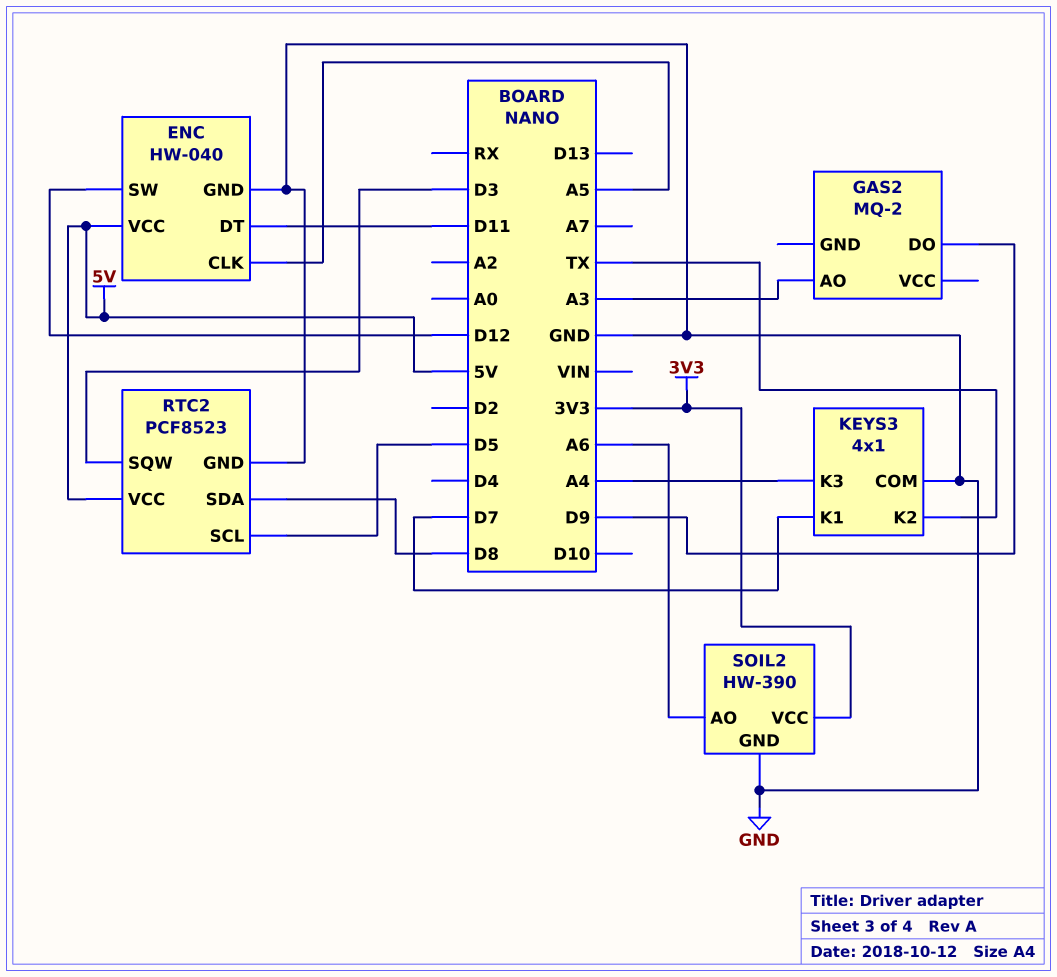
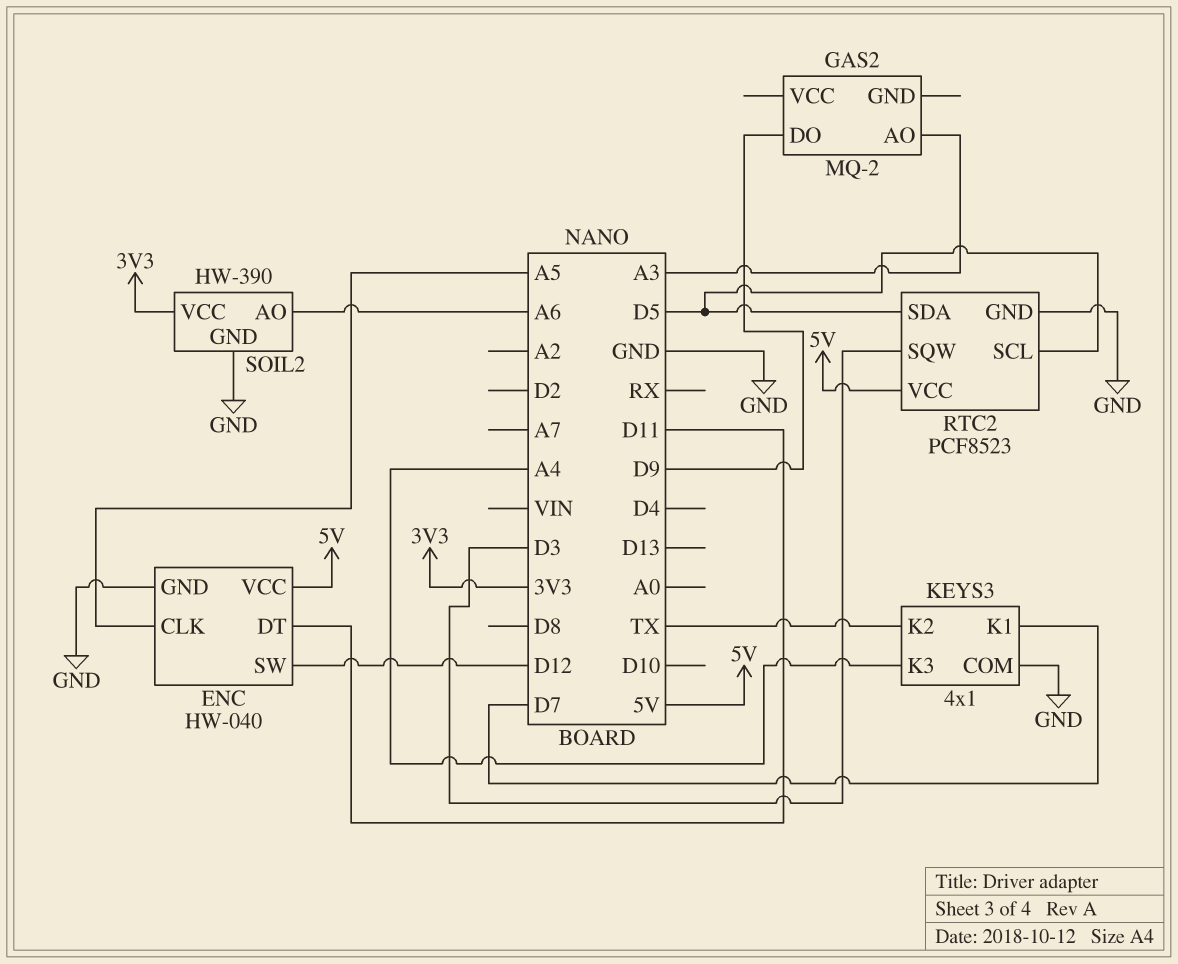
RTC2 pin SDA: D8 -> D5

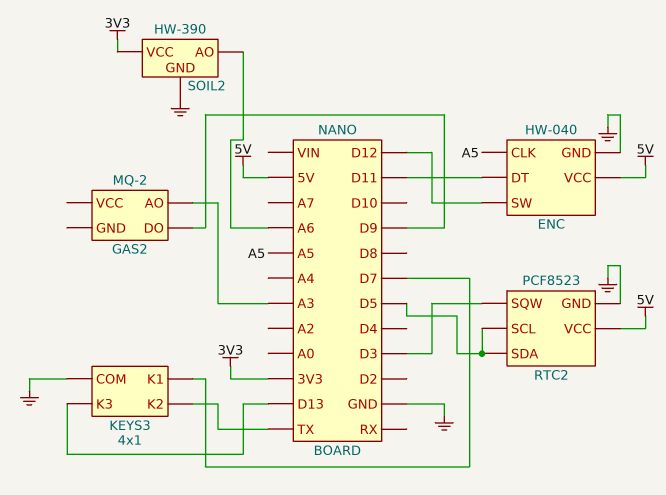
KEYS3 pin K3: A4 -> D13

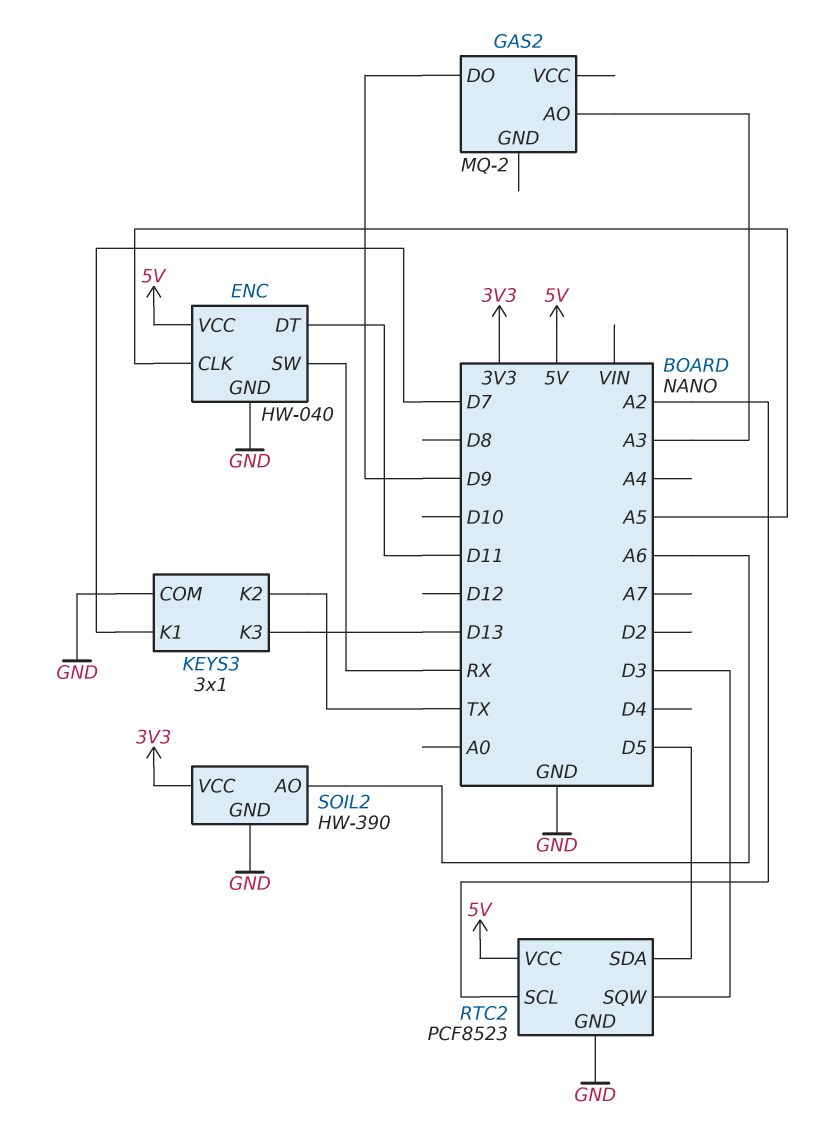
ENC pin SW: D12 -> RX
KEYS3: 4x1 -> 3x1
RTC2 pin SCL: D5 -> A2

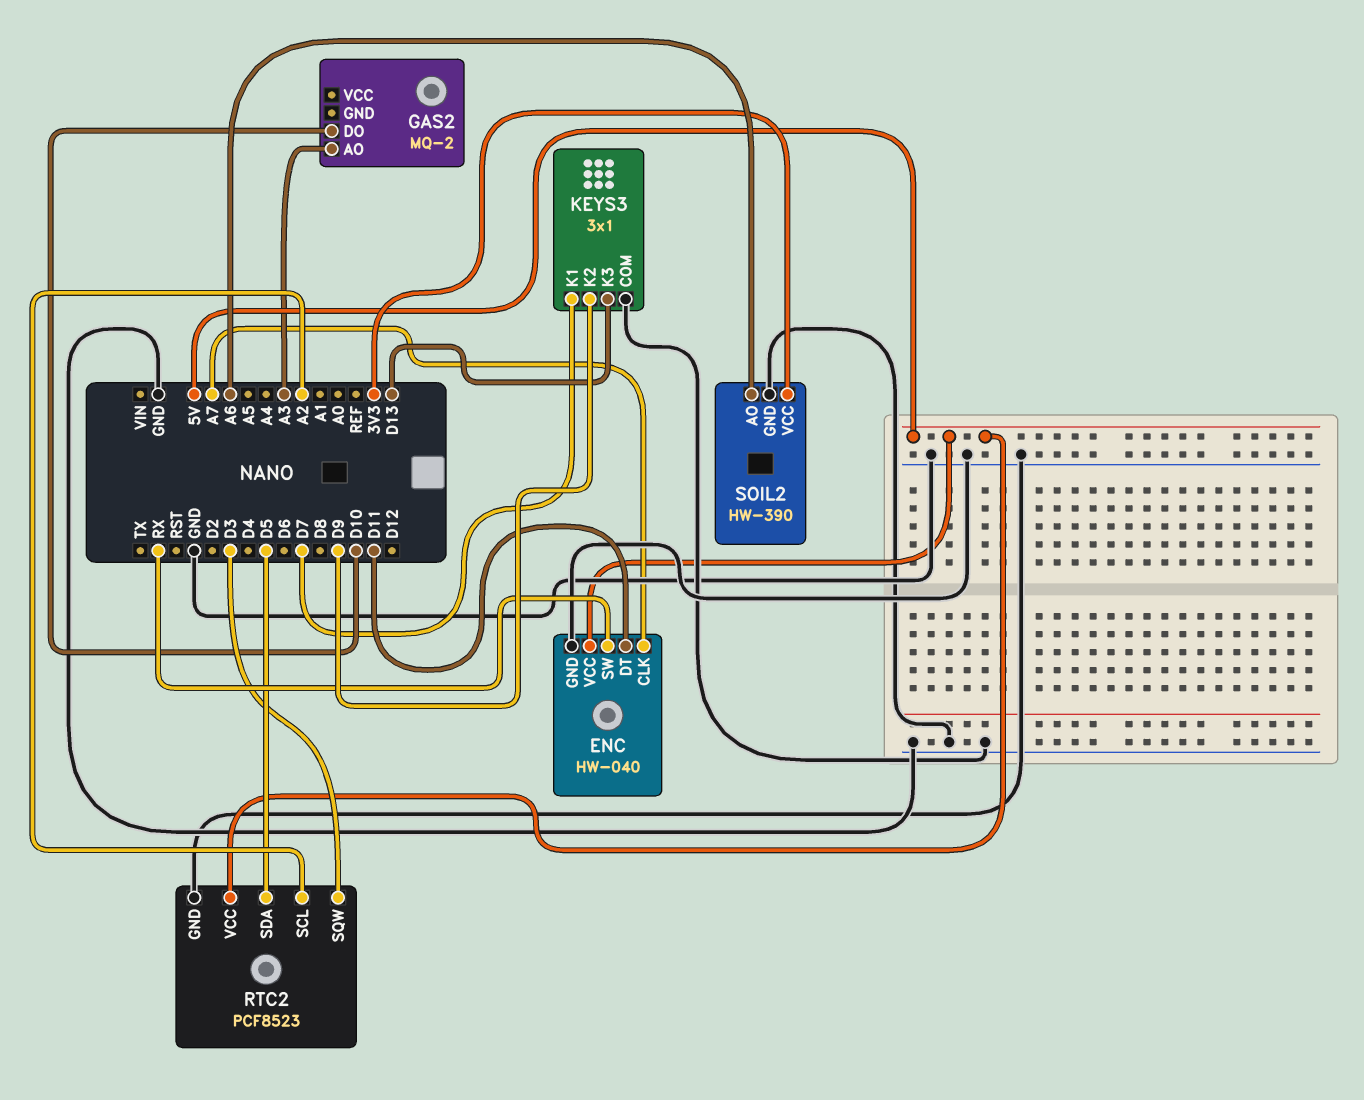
ENC pin CLK: A5 -> A7
GAS2 pin DO: D9 -> D10
KEYS3 pin K2: TX -> D9

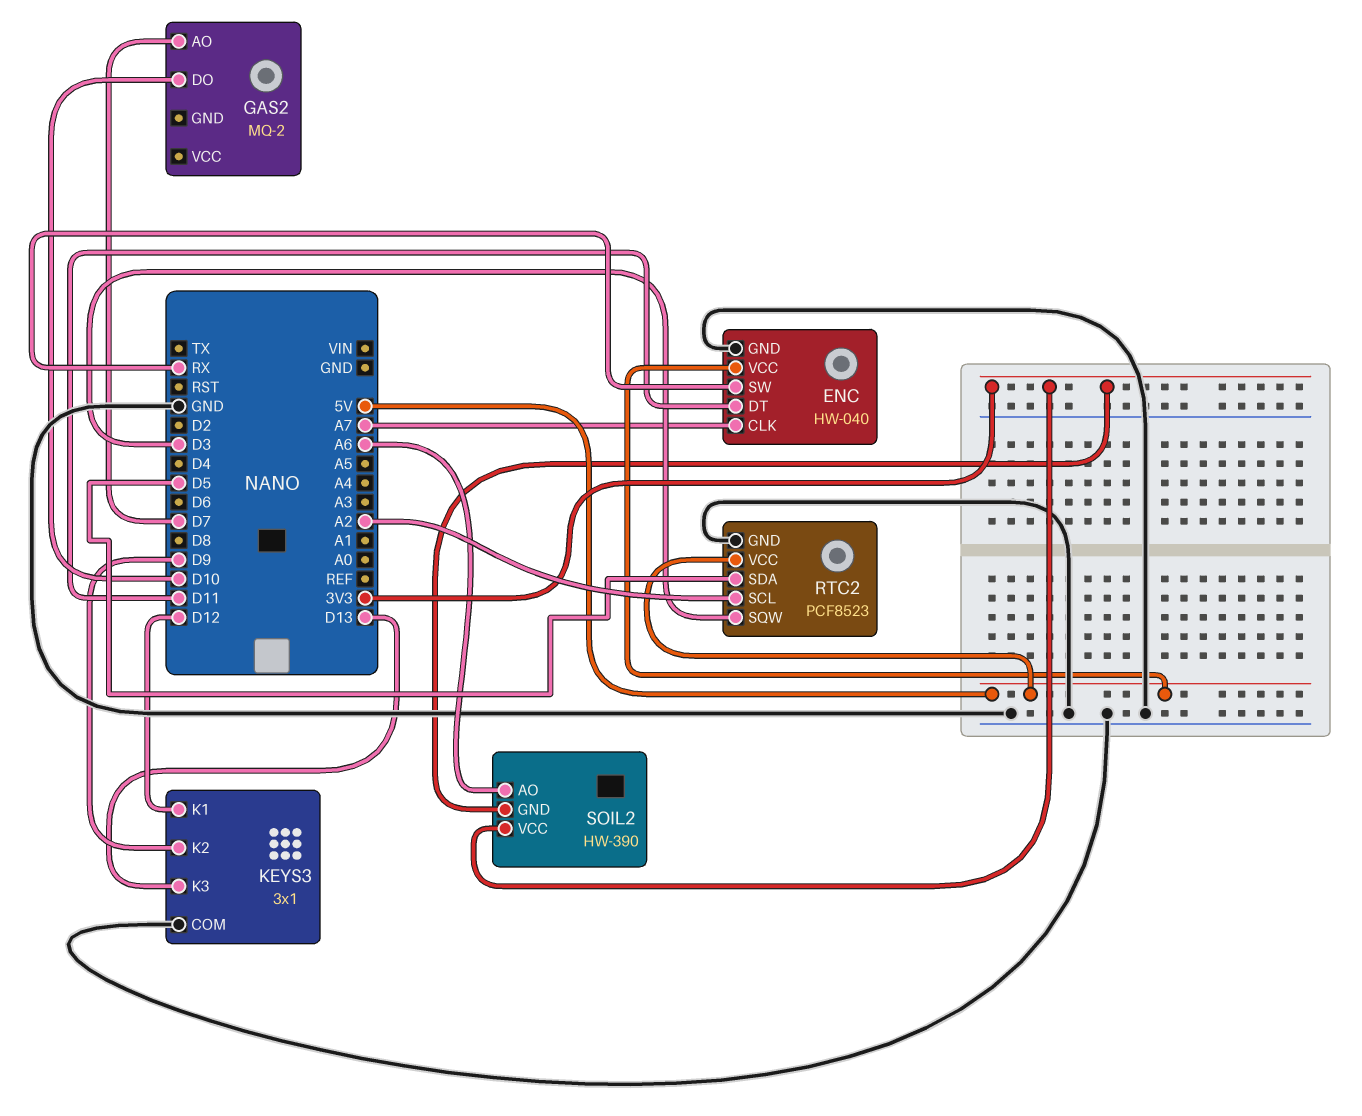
GAS2 pin AO: A3 -> D7
KEYS3 pin K1: D7 -> D12
SOIL2 pin GND: GND -> 3V3

